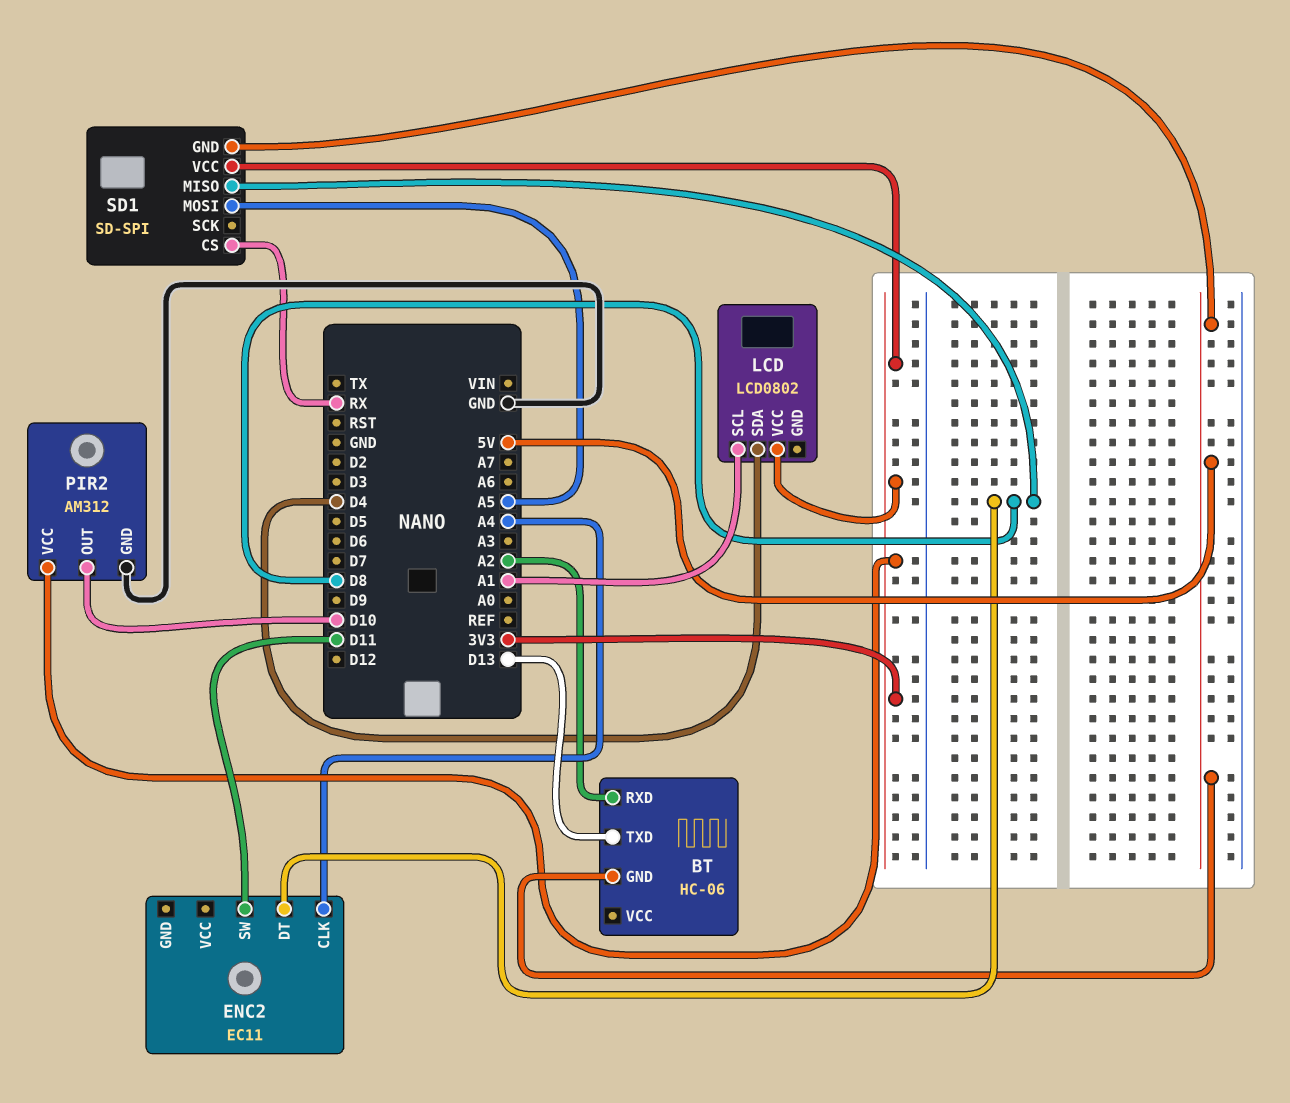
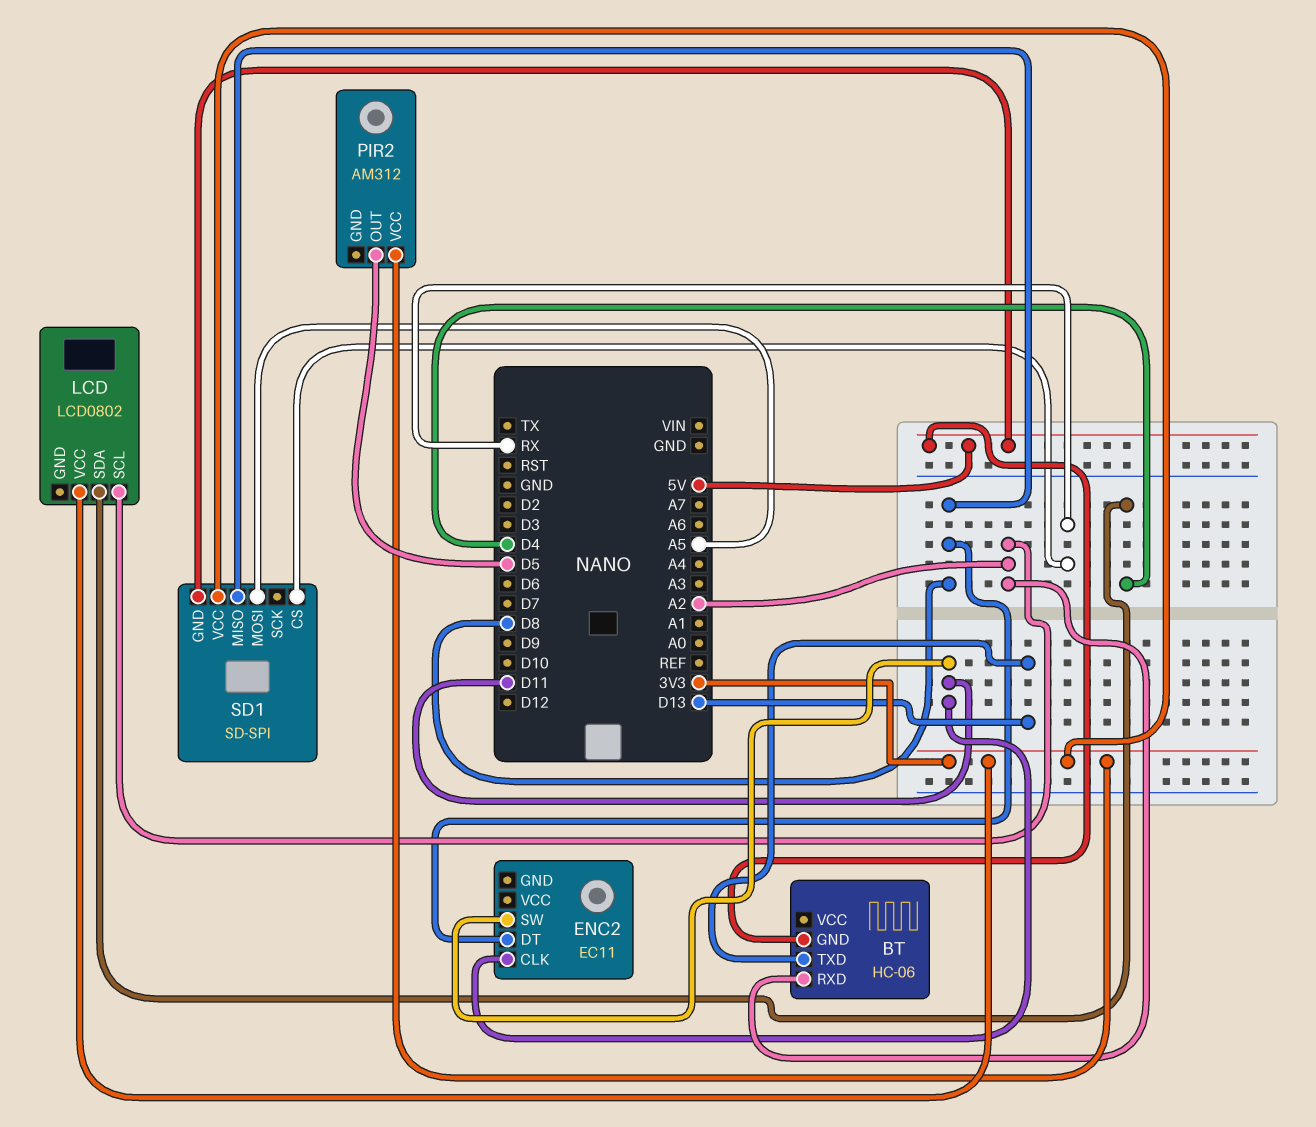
ENC2 pin CLK: A4 -> D11
LCD pin SCL: A1 -> A2
PIR2 pin GND: GND -> none
PIR2 pin OUT: D10 -> D5

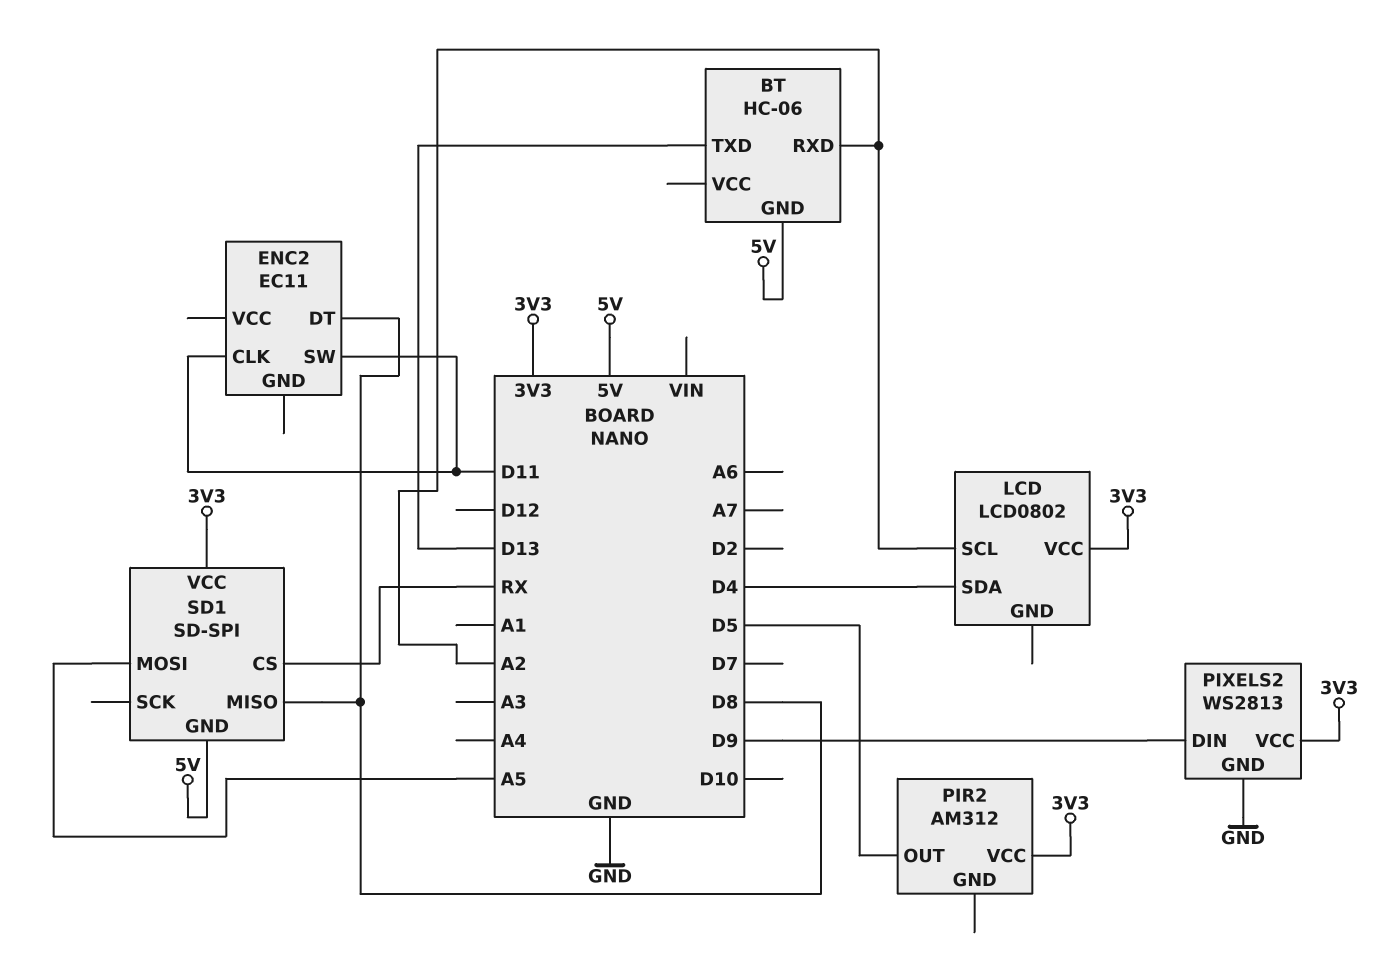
PIXELS2: none -> WS2813
PIXELS2 pin DIN: none -> D9
PIXELS2 pin GND: none -> GND
PIXELS2 pin VCC: none -> 3V3

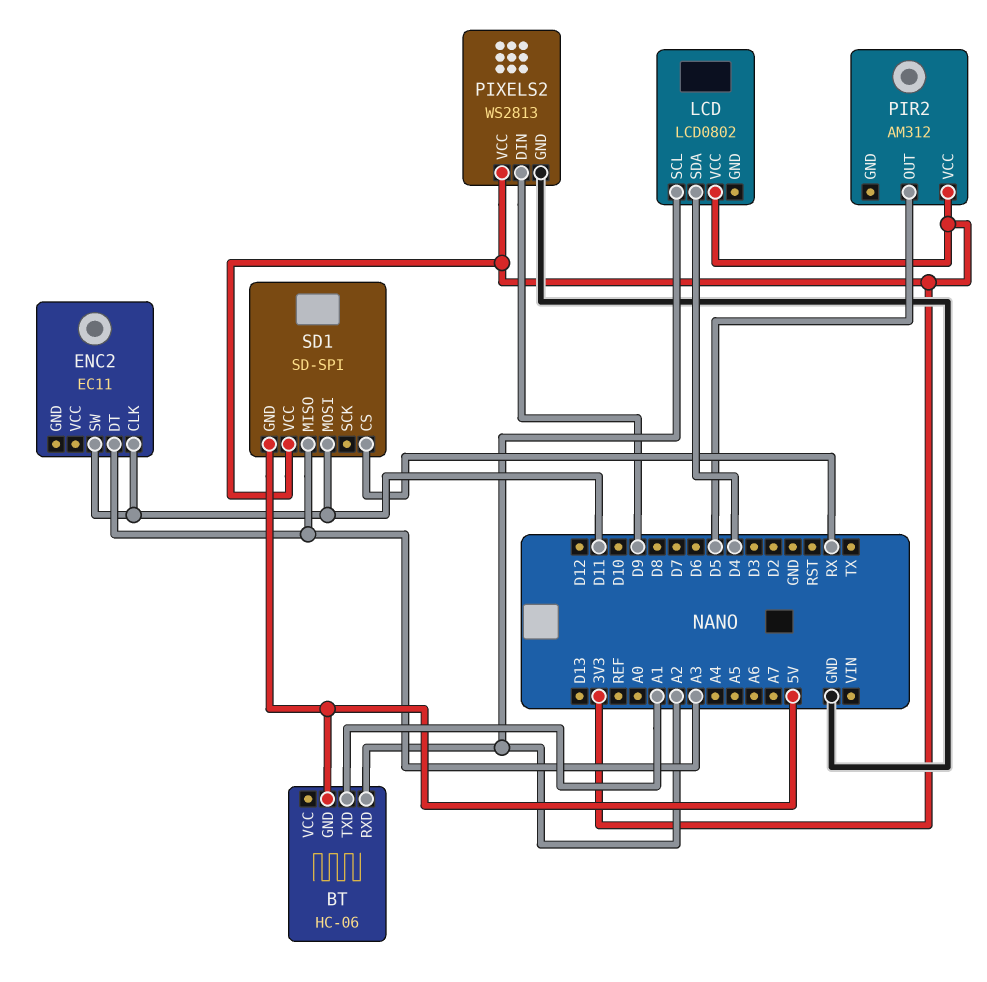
BT pin TXD: D13 -> A1
ENC2 pin DT: D8 -> A3
SD1 pin MISO: D8 -> A3
SD1 pin MOSI: A5 -> D11

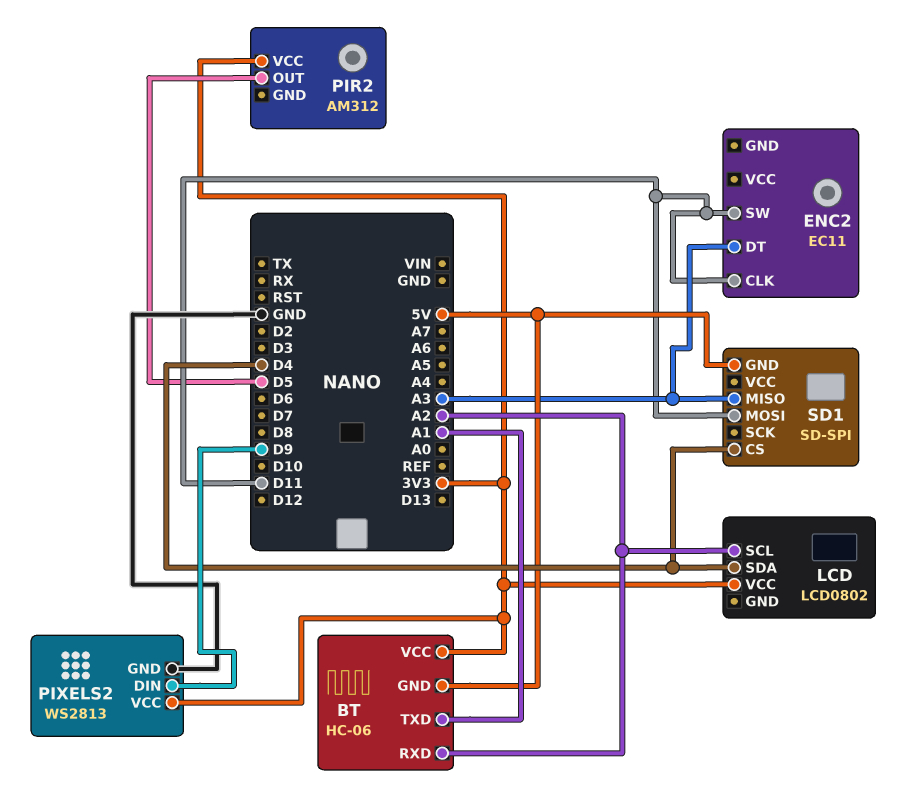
BT pin VCC: none -> 3V3
SD1 pin CS: RX -> D4
SD1 pin VCC: 3V3 -> none

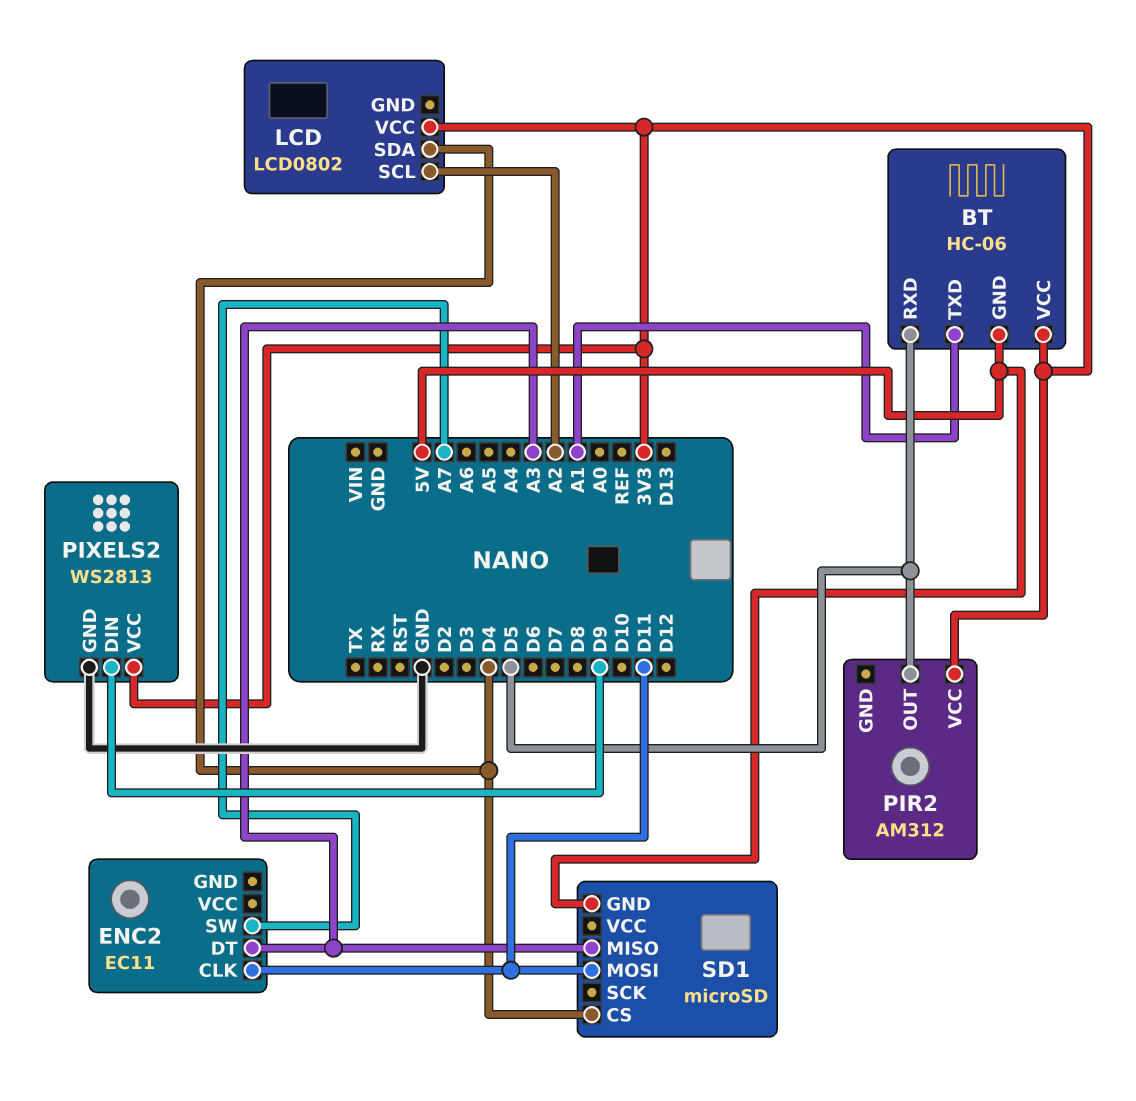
BT pin RXD: A2 -> D5
ENC2 pin SW: D11 -> A7
SD1: SD-SPI -> microSD

